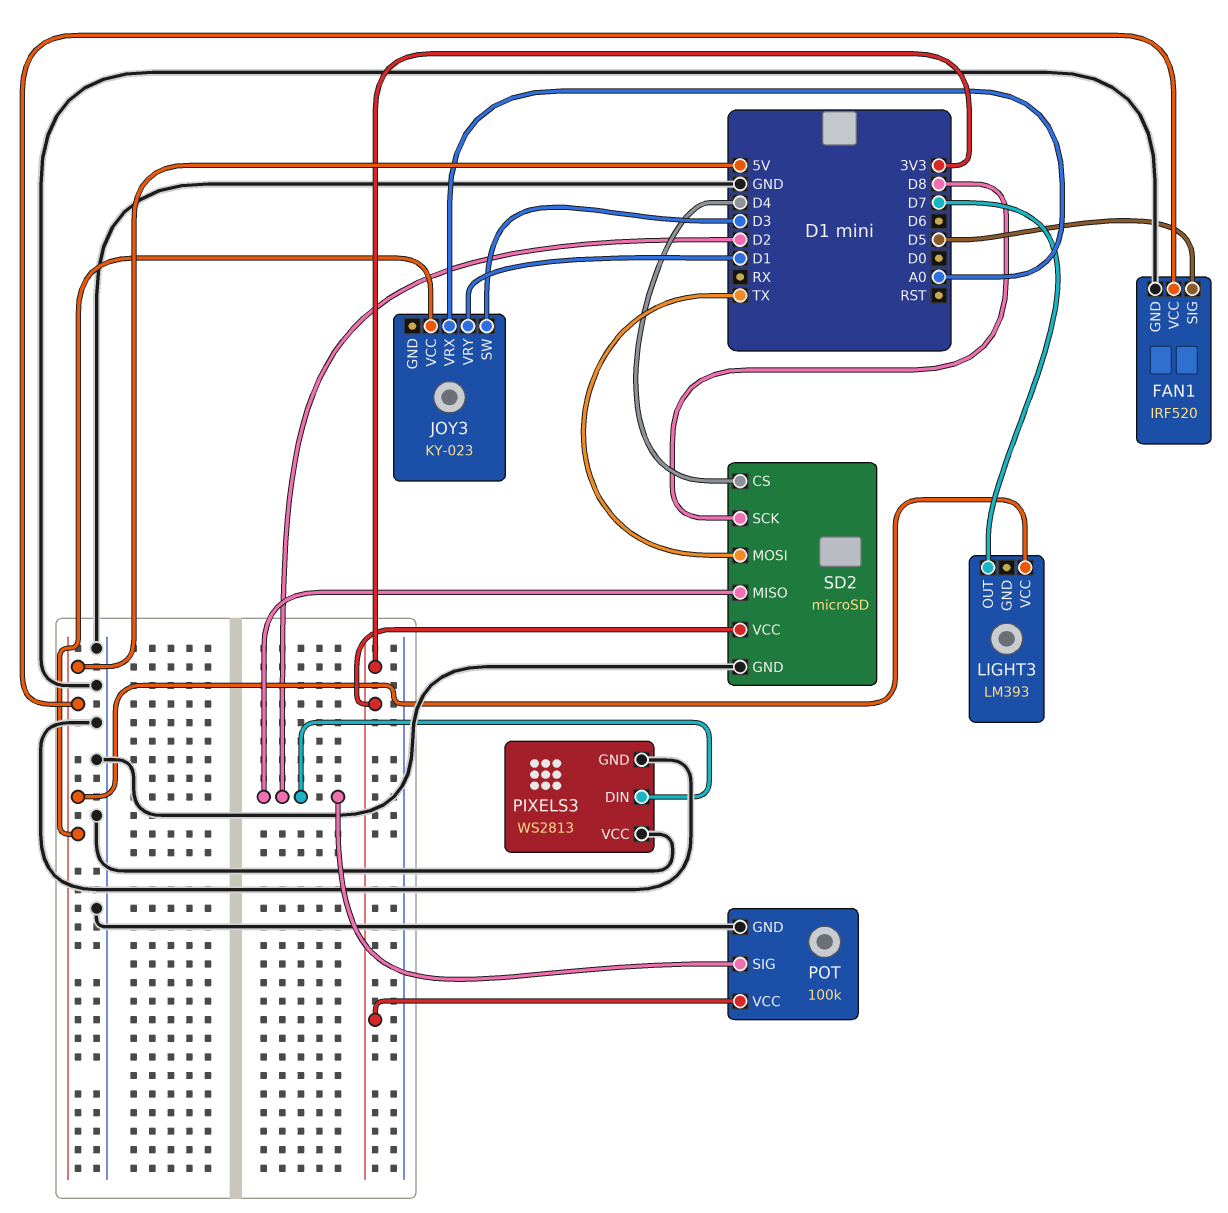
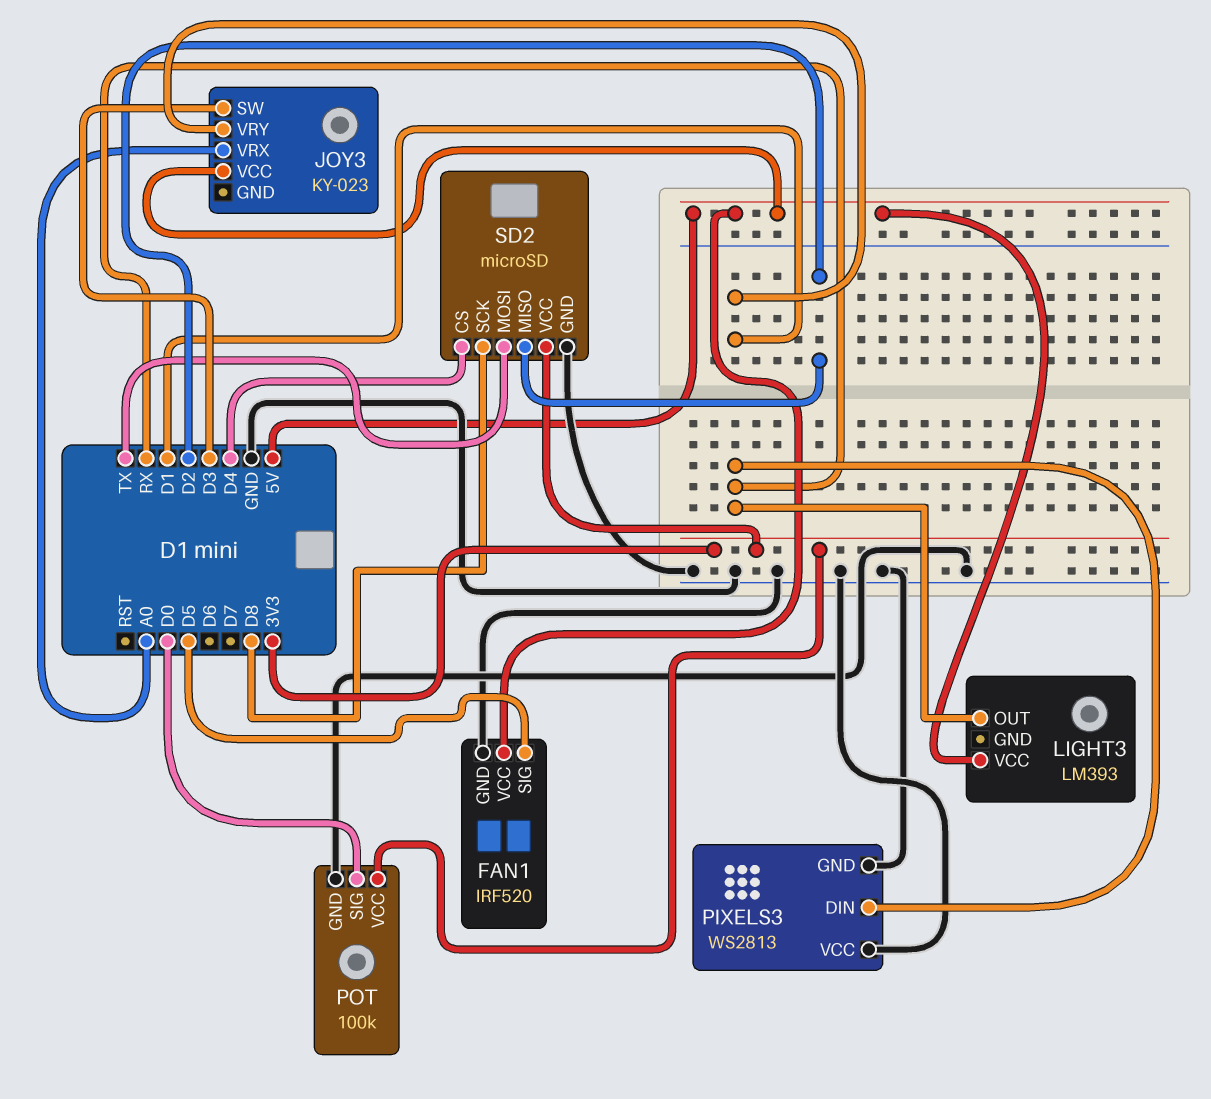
LIGHT3 pin OUT: D7 -> RX
PIXELS3 pin DIN: D2 -> RX
POT pin SIG: D2 -> D0

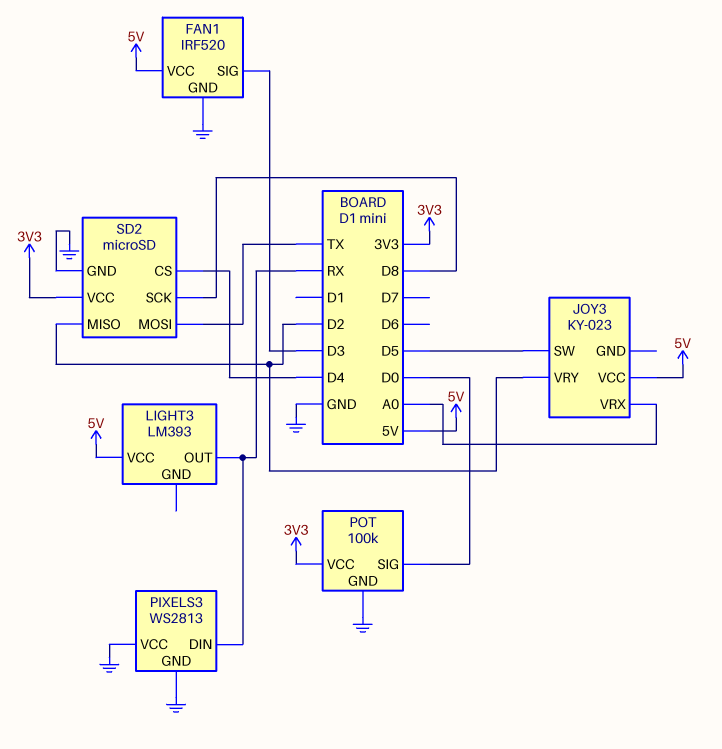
FAN1 pin SIG: D5 -> D3
JOY3 pin SW: D3 -> D5
JOY3 pin VRY: D1 -> D2

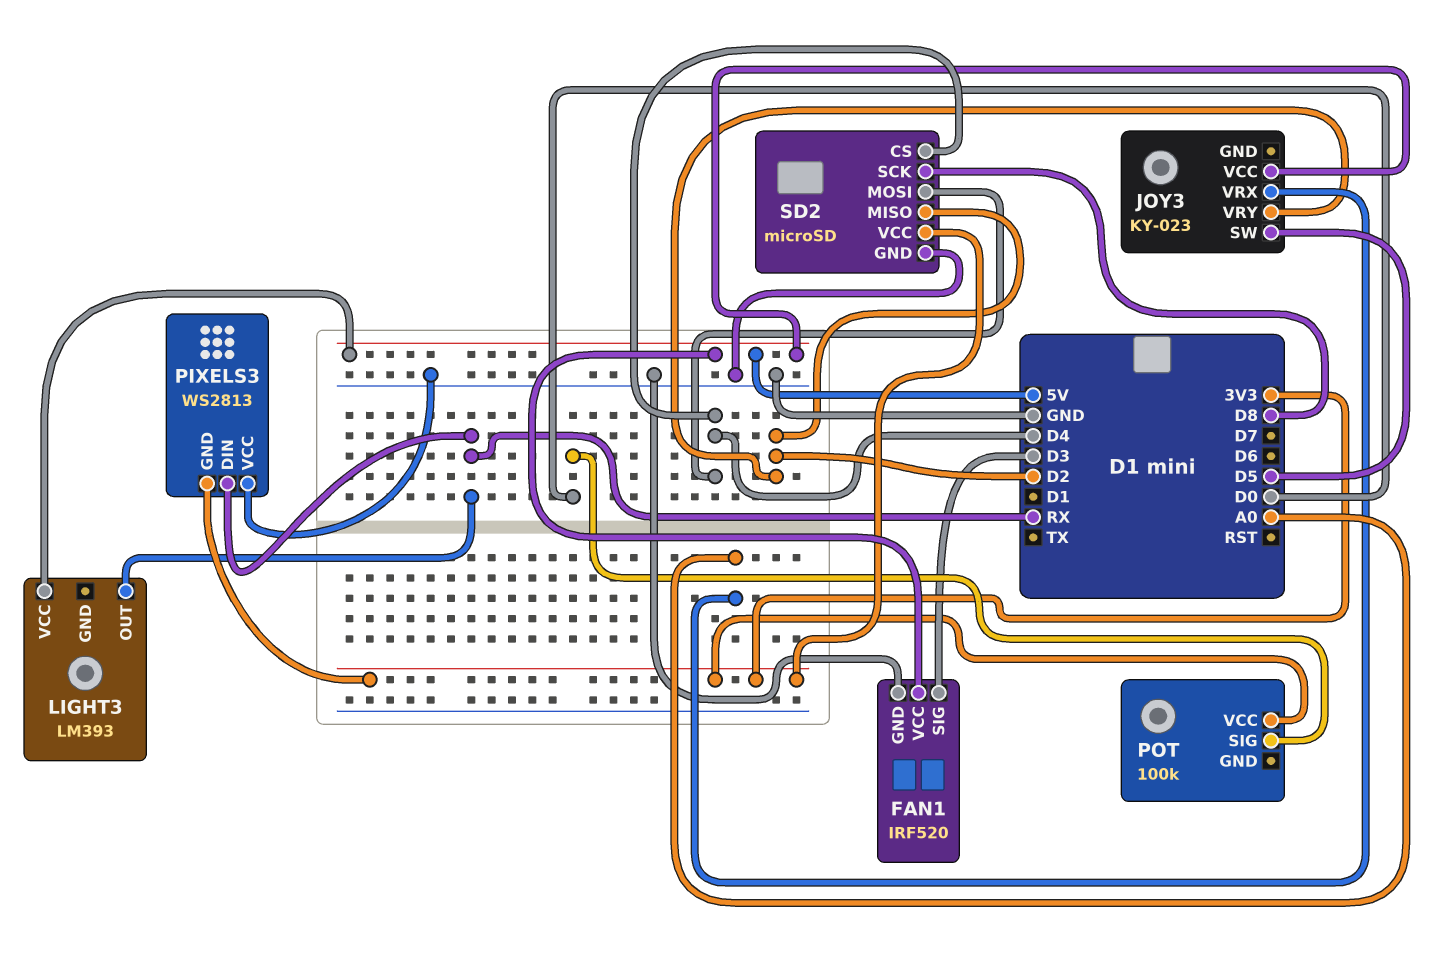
PIXELS3 pin GND: GND -> 3V3
POT pin GND: GND -> none
SD2 pin MOSI: TX -> D4

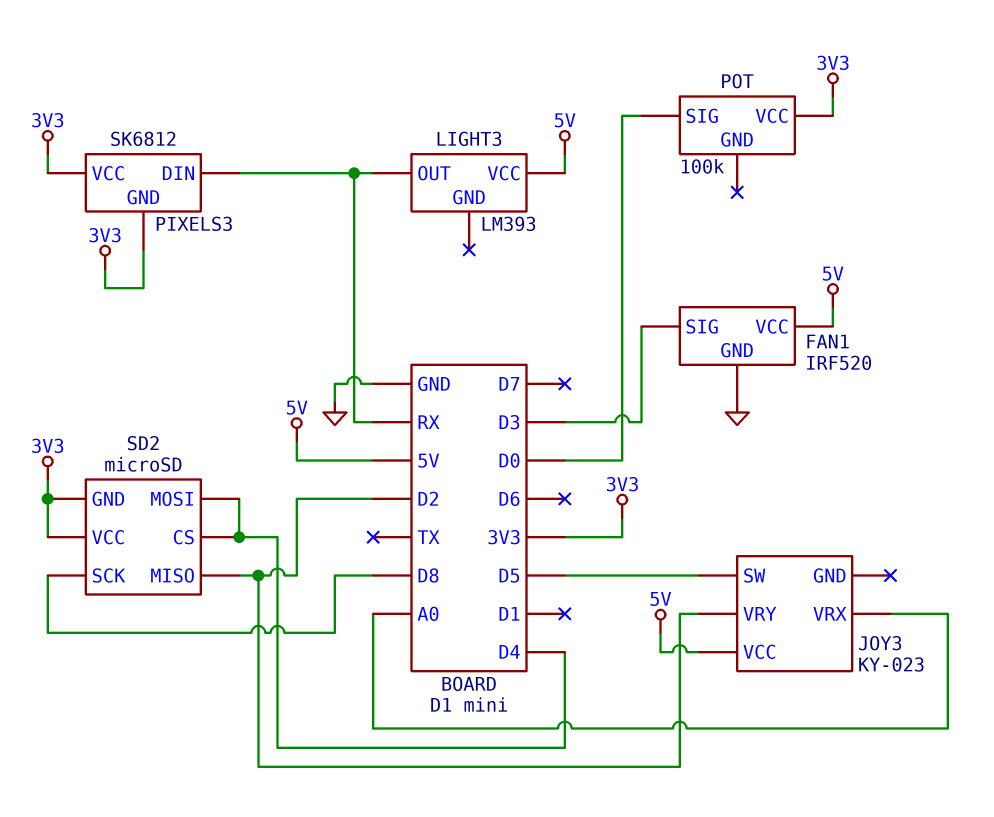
PIXELS3: WS2813 -> SK6812
PIXELS3 pin VCC: GND -> 3V3
SD2 pin GND: GND -> 3V3

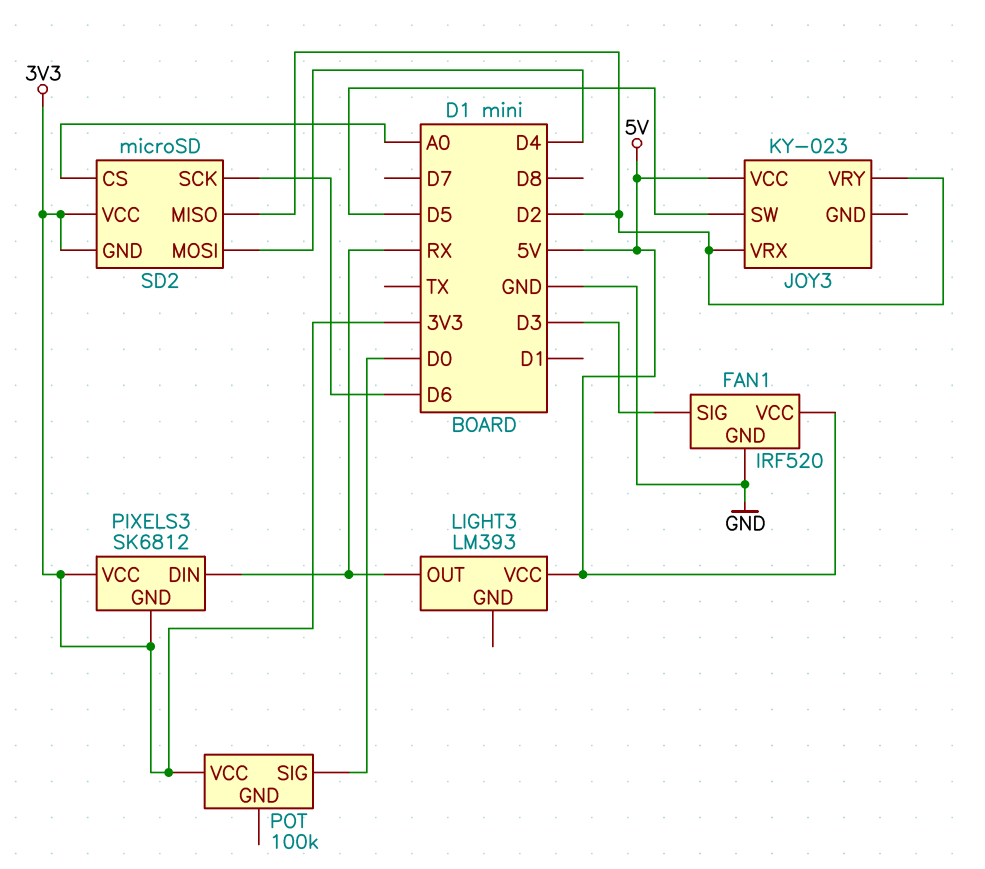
JOY3 pin VRX: A0 -> D2
SD2 pin CS: D4 -> A0
SD2 pin SCK: D8 -> D6

